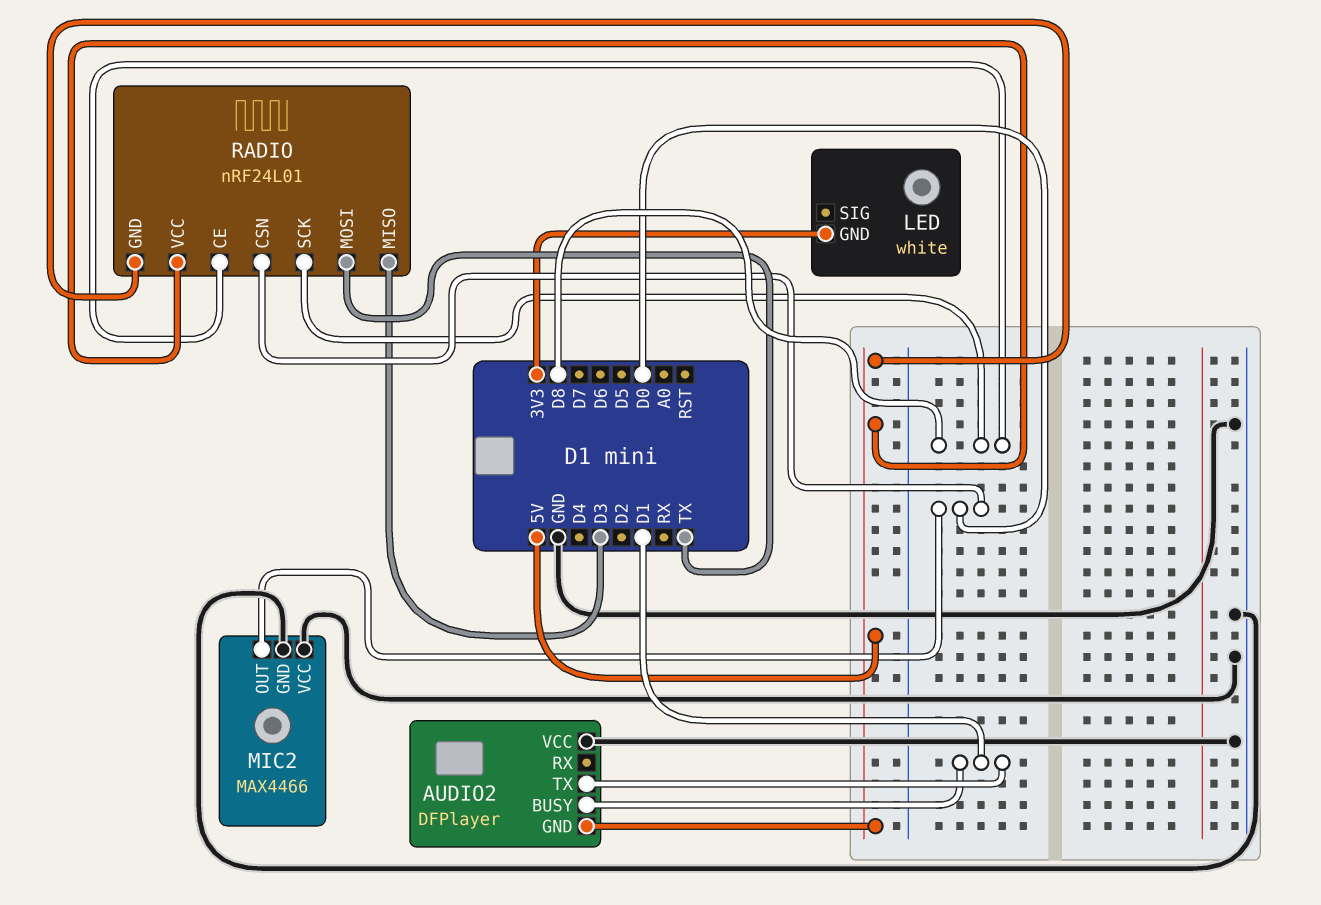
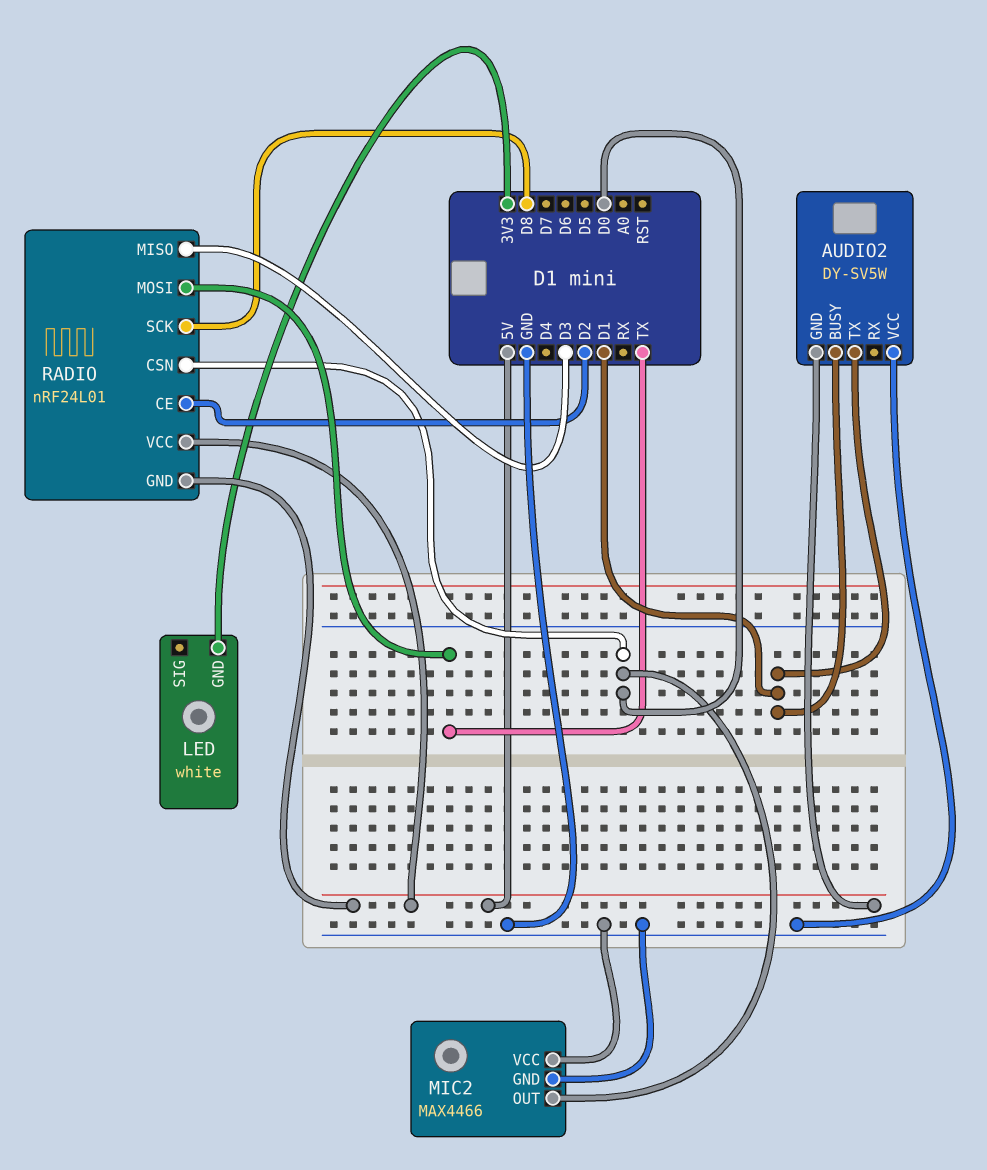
AUDIO2: DFPlayer -> DY-SV5W
RADIO pin CE: D8 -> D2

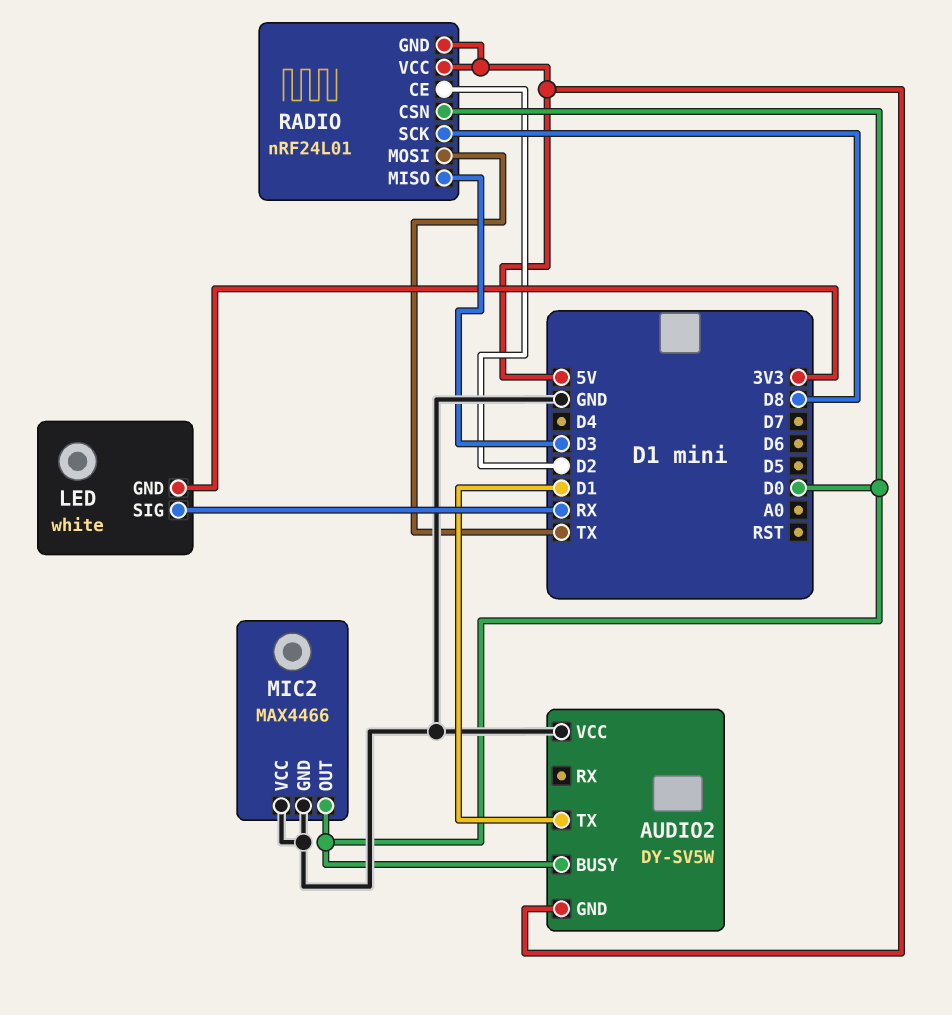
AUDIO2 pin BUSY: D1 -> D0
LED pin SIG: none -> RX

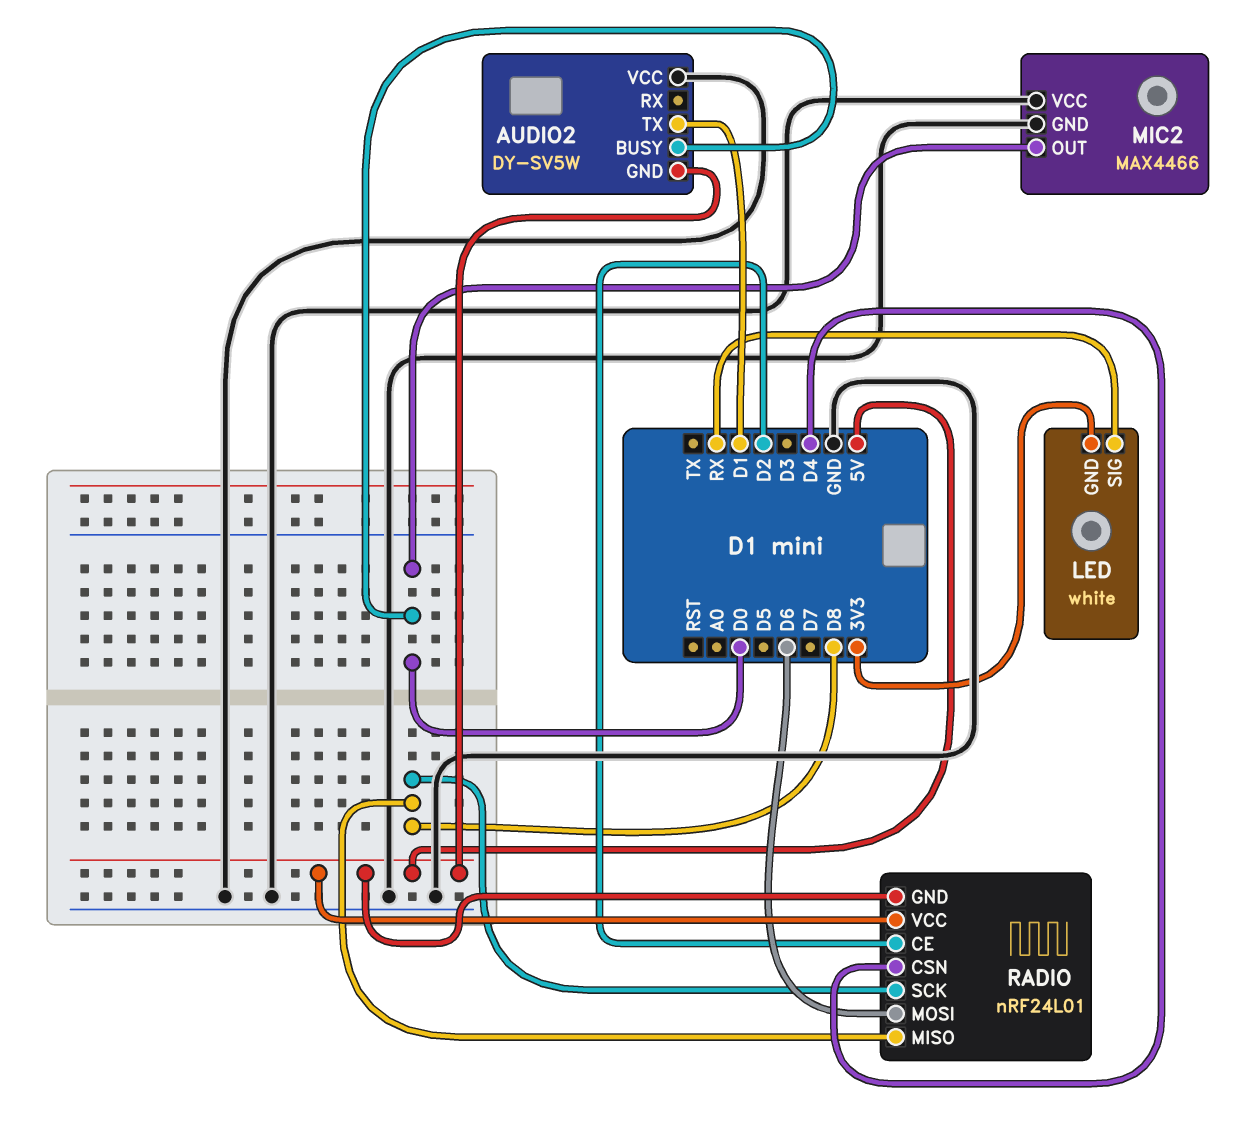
RADIO pin CSN: D0 -> D4
RADIO pin MISO: D3 -> D8
RADIO pin MOSI: TX -> D6

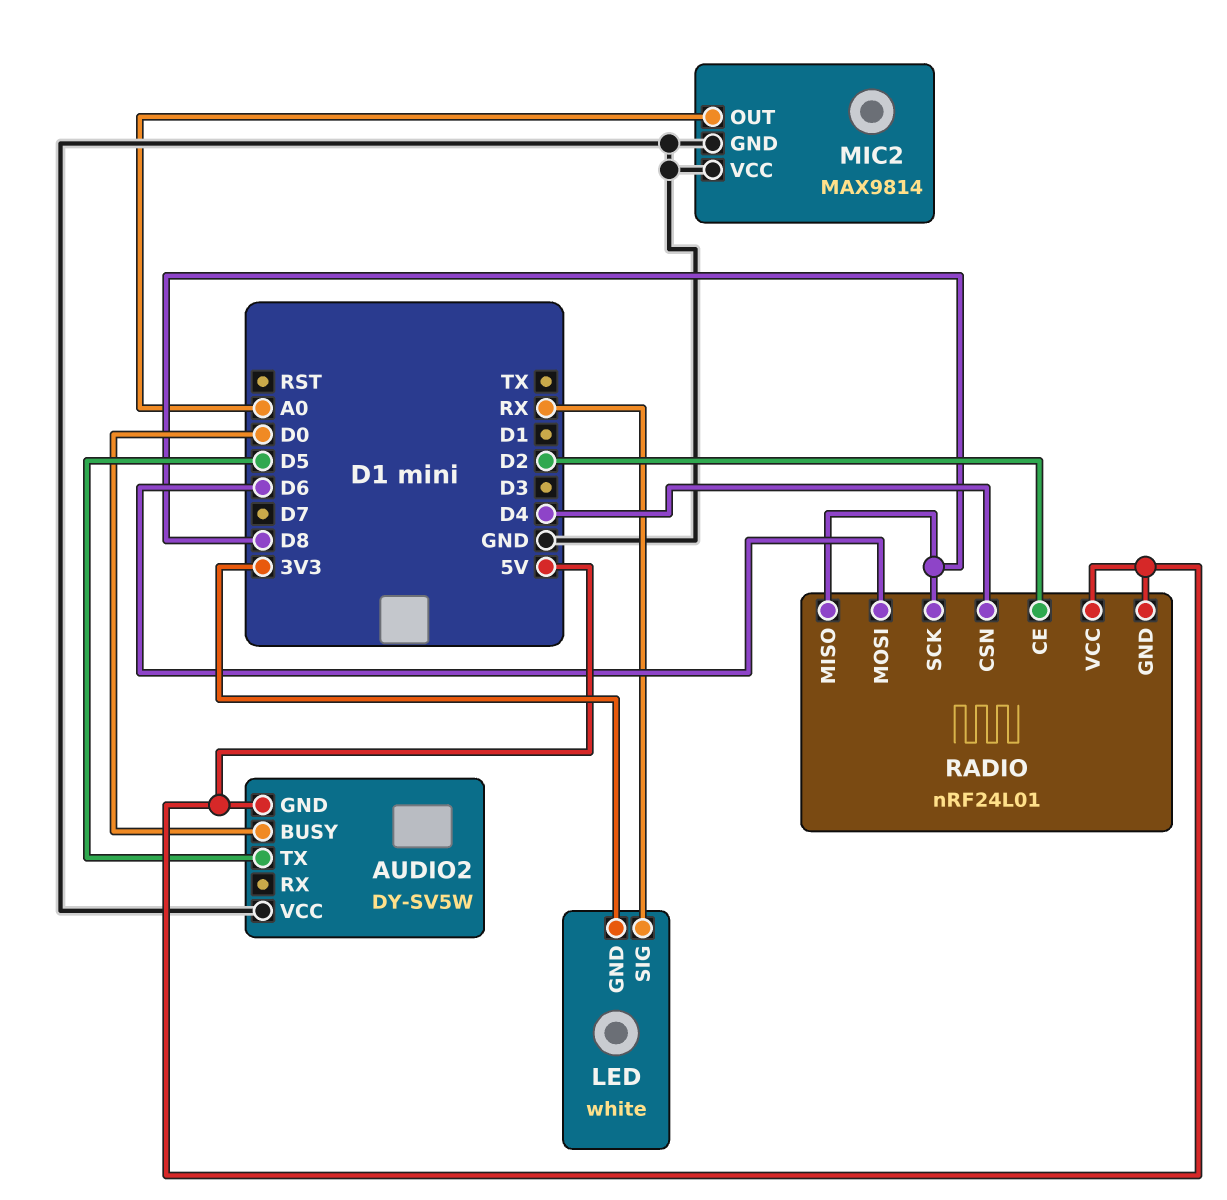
AUDIO2 pin TX: D1 -> D5
MIC2: MAX4466 -> MAX9814
MIC2 pin OUT: D0 -> A0

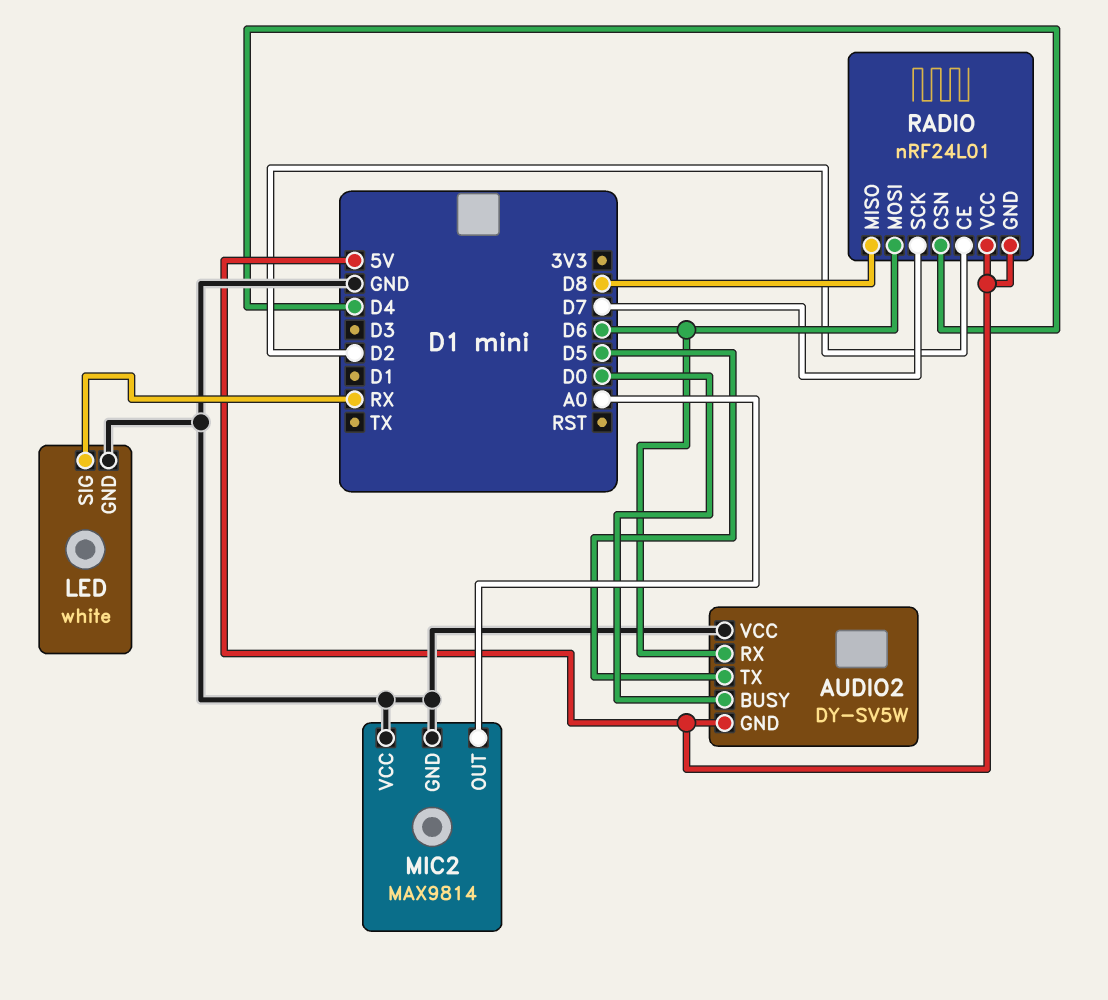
AUDIO2 pin RX: none -> D6
LED pin GND: 3V3 -> GND
RADIO pin SCK: D8 -> D7

